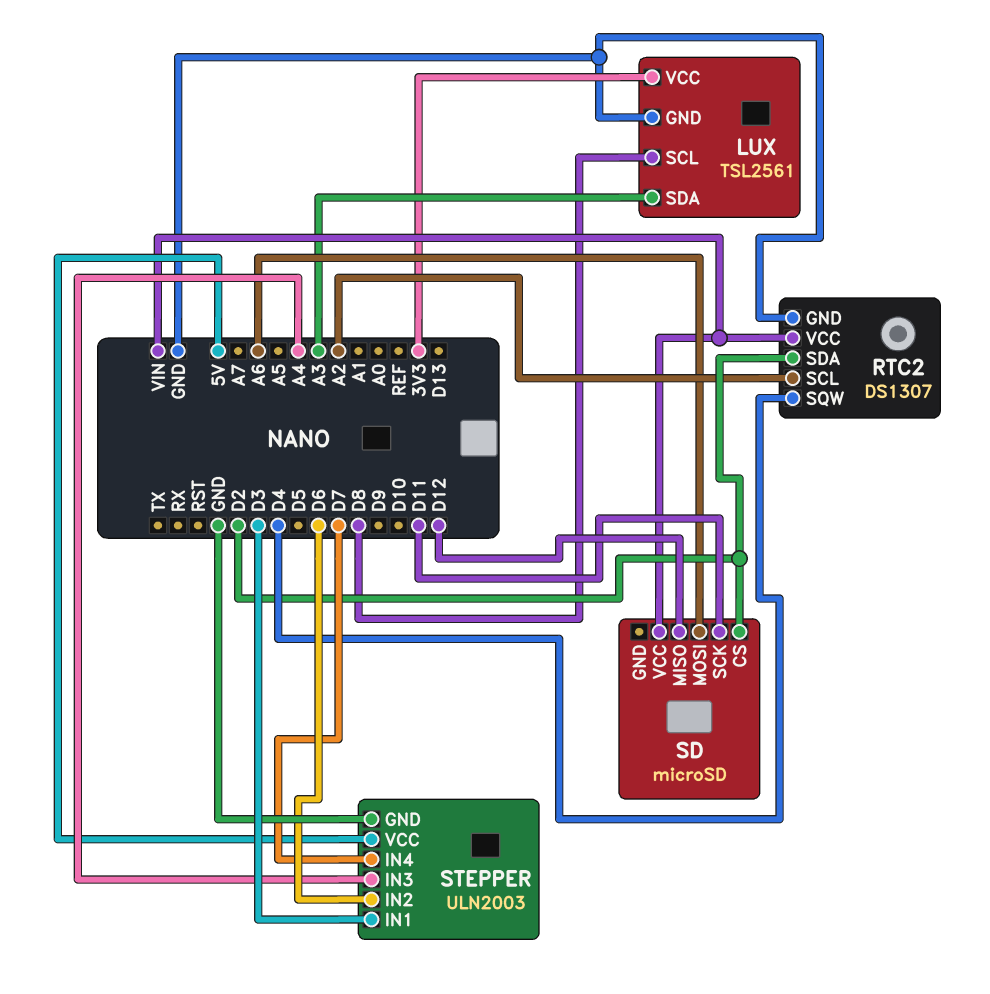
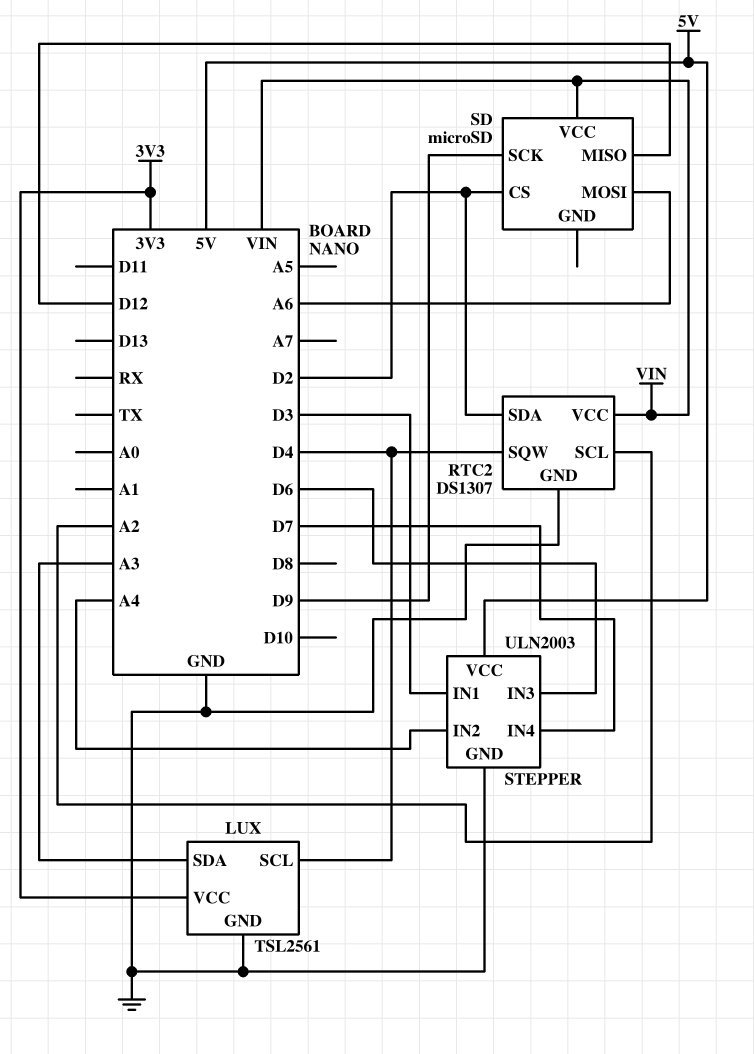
LUX pin SCL: D8 -> D4
SD pin SCK: D11 -> D9
STEPPER pin IN2: D6 -> A4
STEPPER pin IN3: A4 -> D6

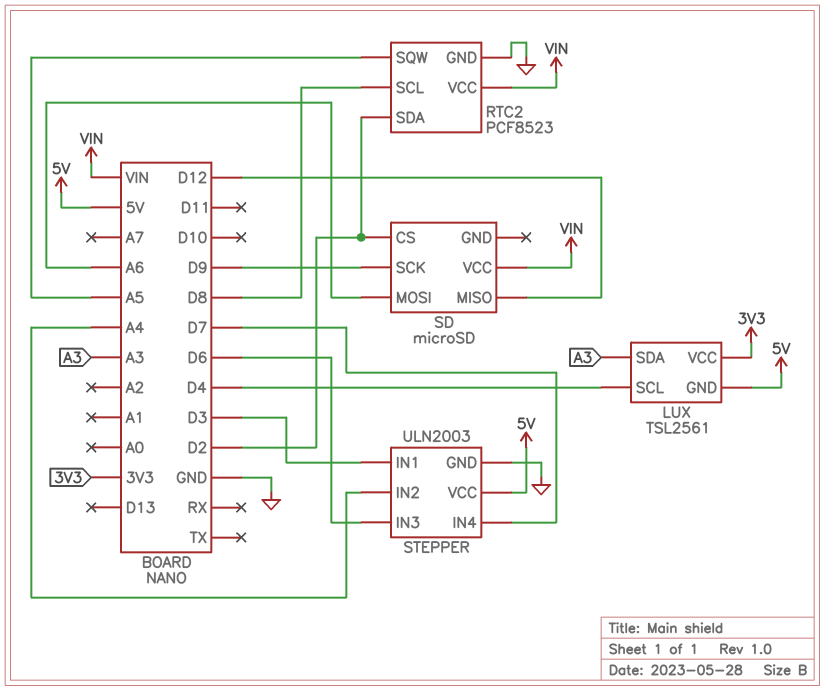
LUX pin GND: GND -> 5V
RTC2: DS1307 -> PCF8523
RTC2 pin SCL: A2 -> D8
RTC2 pin SQW: D4 -> A5

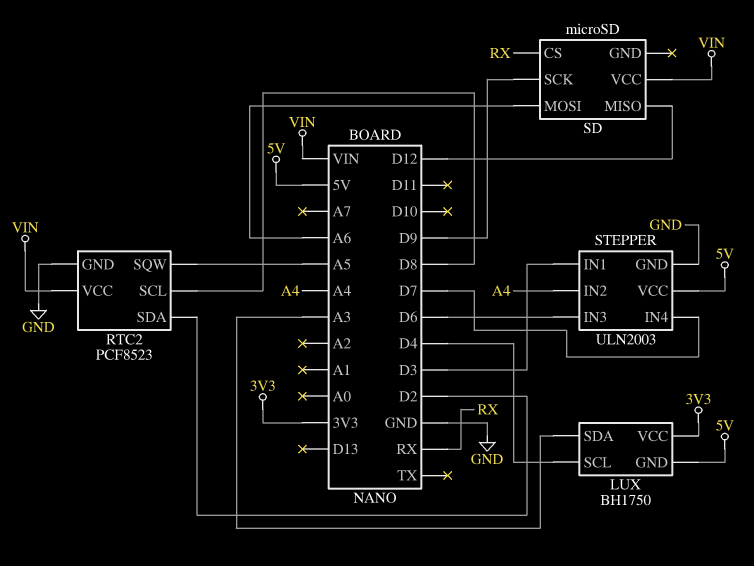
LUX: TSL2561 -> BH1750
SD pin CS: D2 -> RX

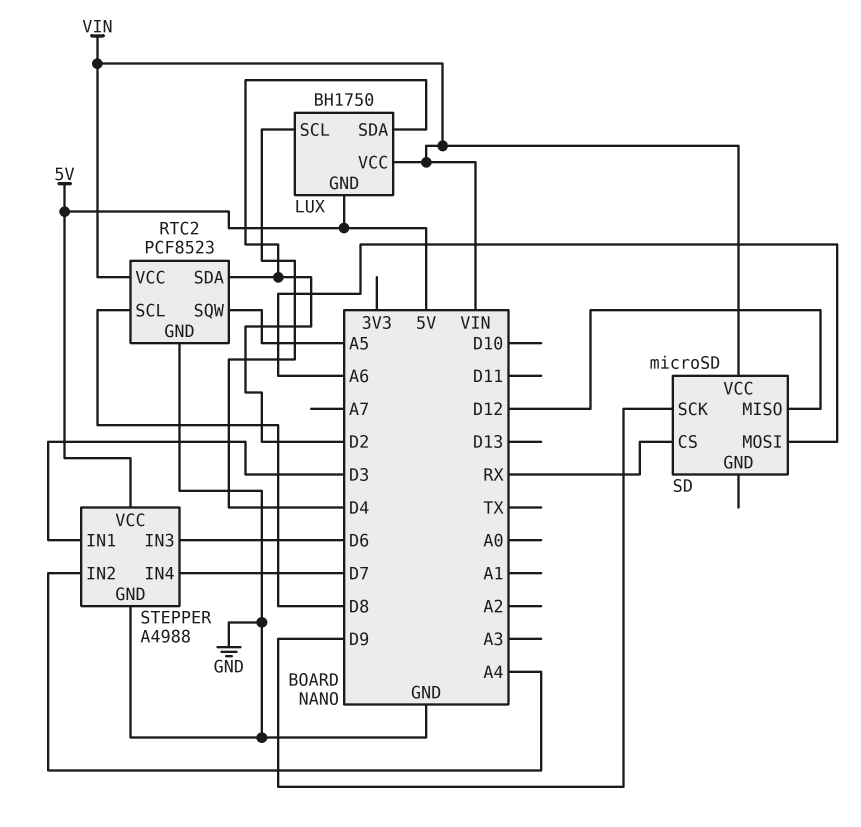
LUX pin SDA: A3 -> D2
LUX pin VCC: 3V3 -> VIN
STEPPER: ULN2003 -> A4988

